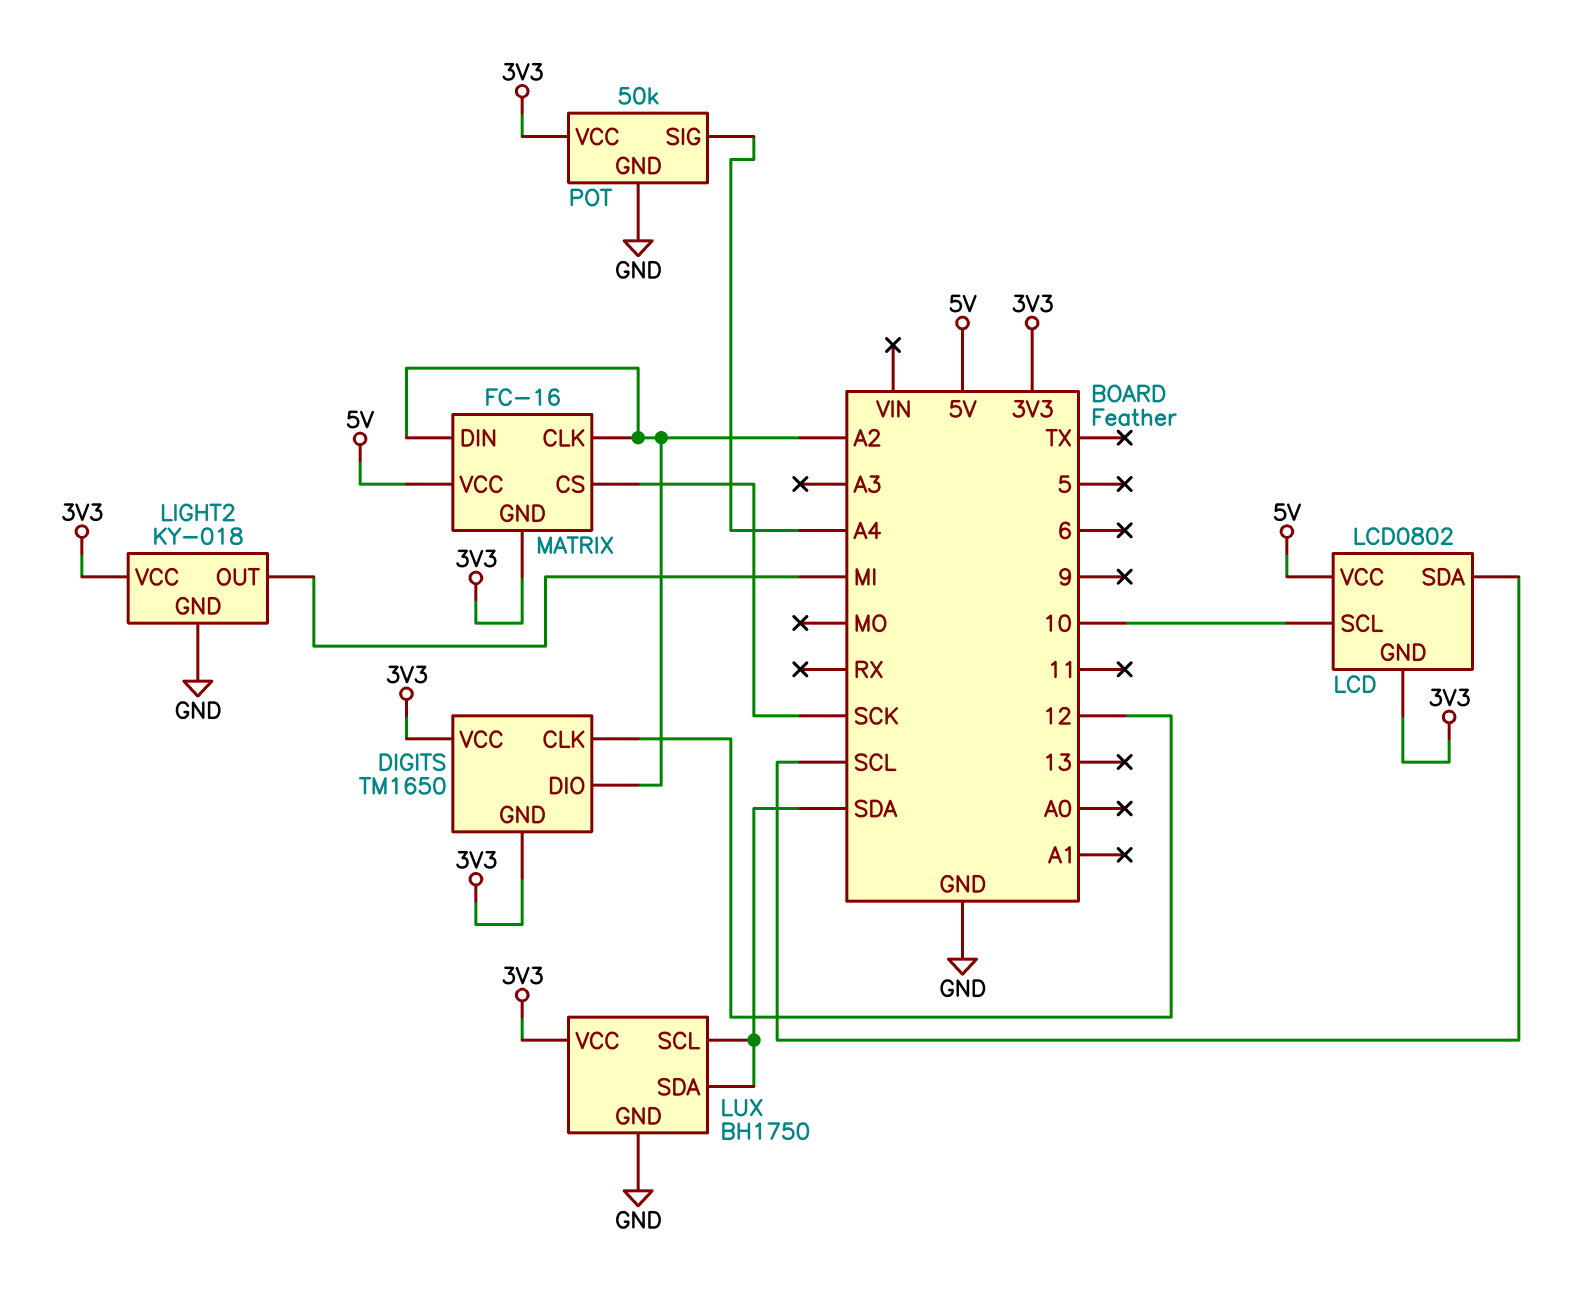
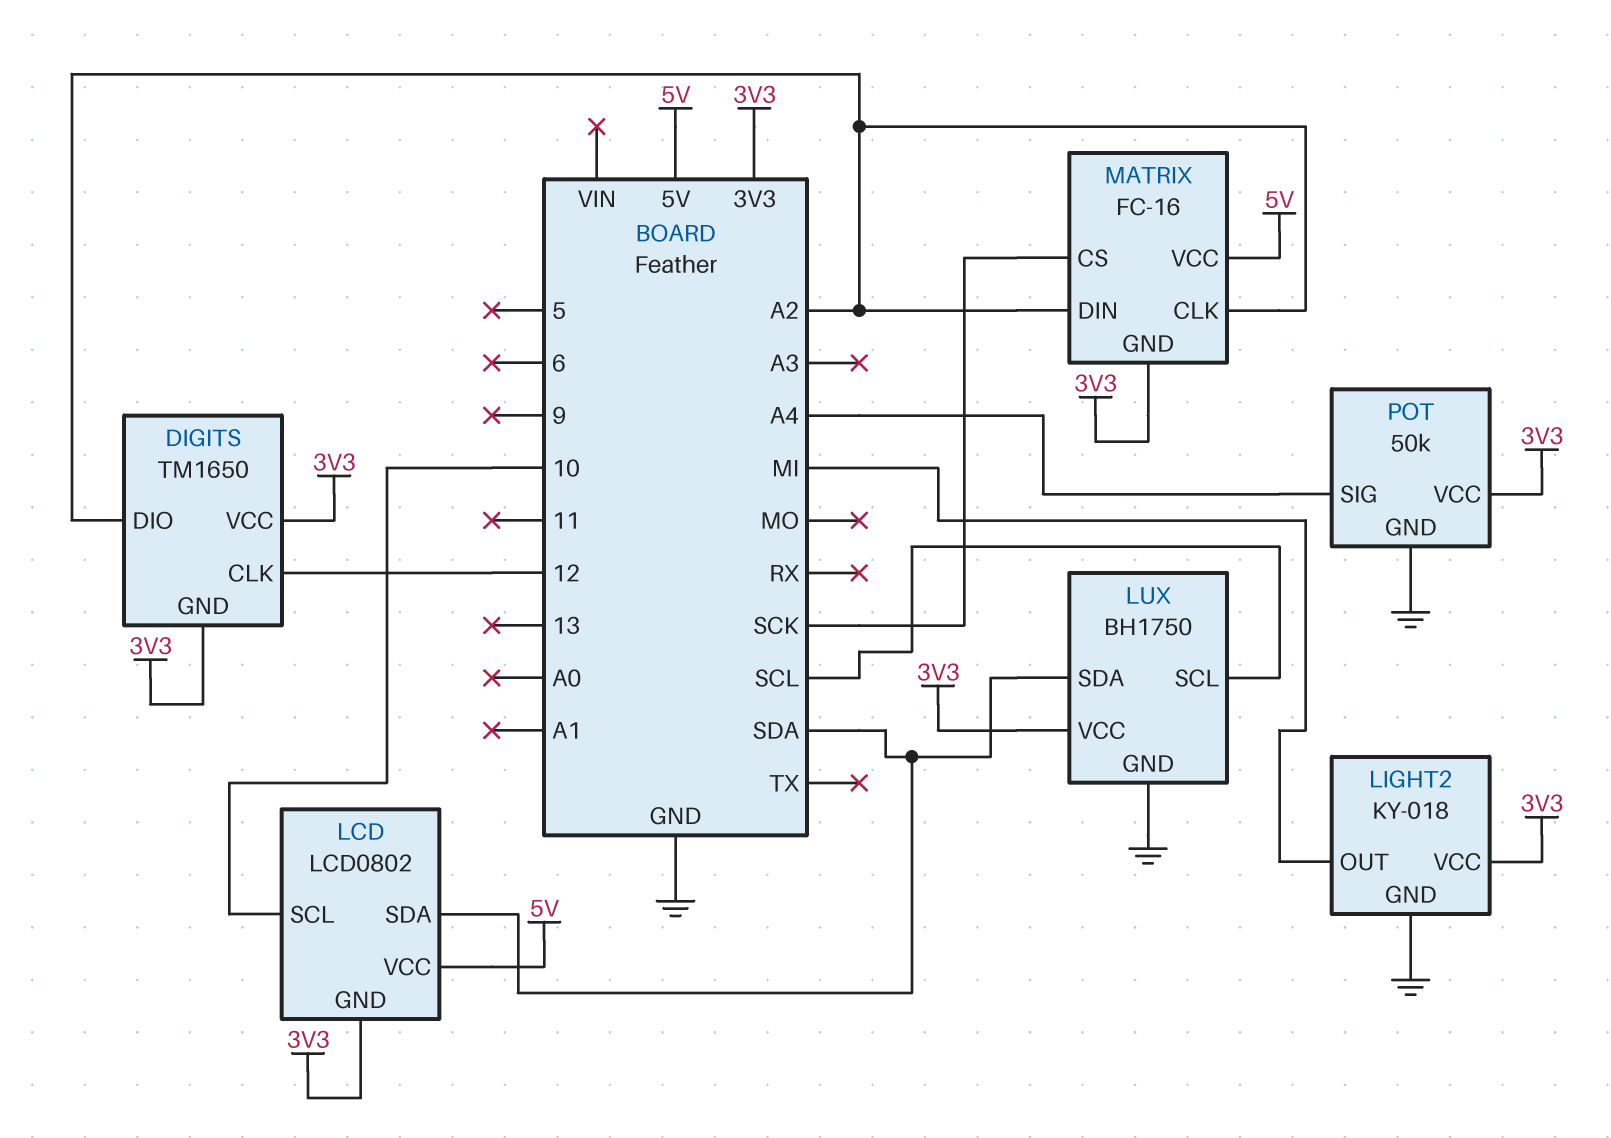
LCD pin SDA: SCL -> SDA
LUX pin SCL: SDA -> SCL

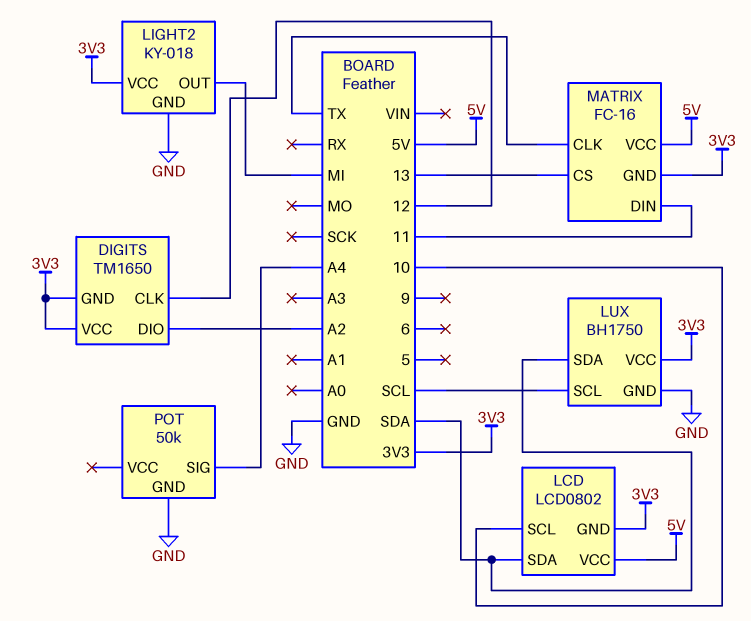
MATRIX pin CLK: A2 -> TX
MATRIX pin CS: SCK -> 13
MATRIX pin DIN: A2 -> 11
POT pin VCC: 3V3 -> none

